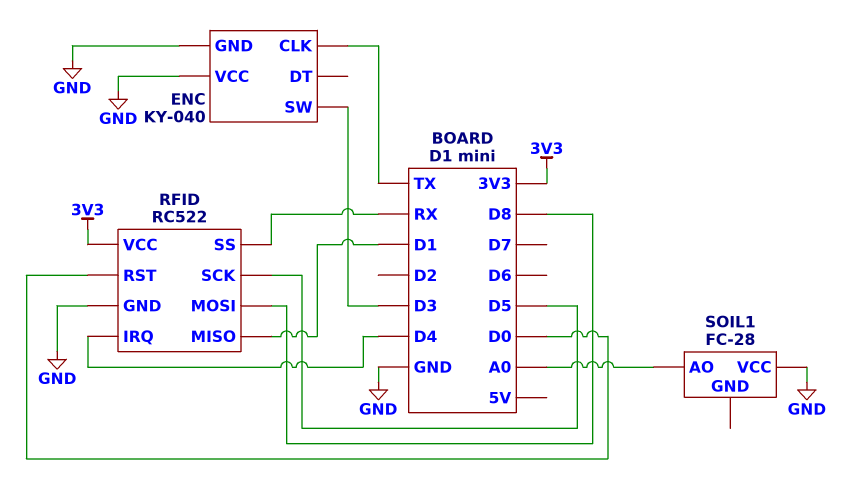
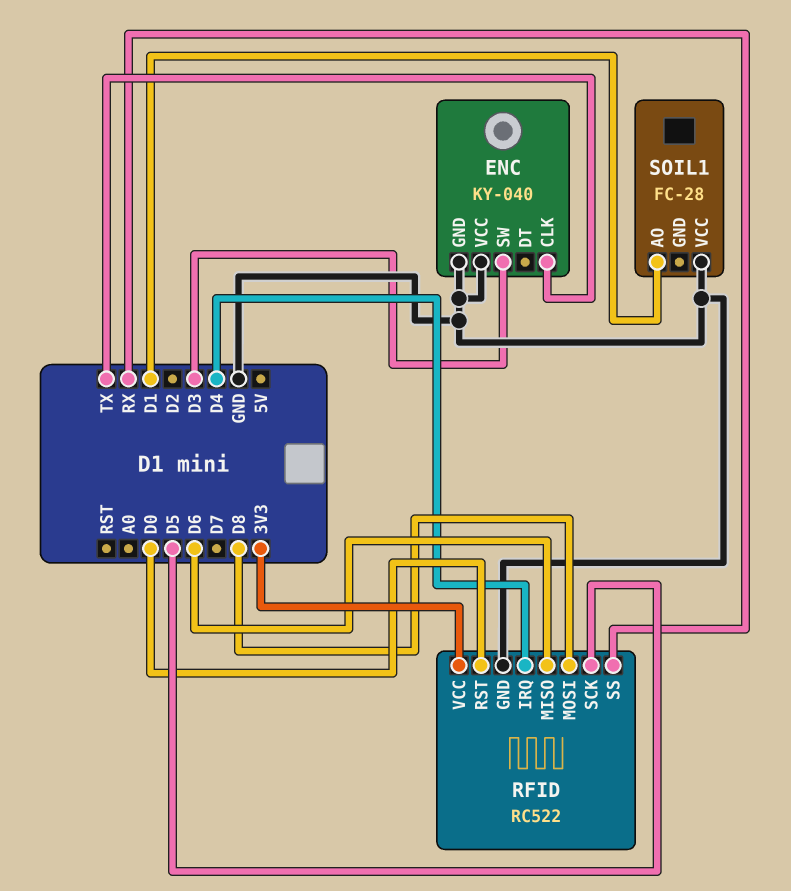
RFID pin MISO: D1 -> D6
SOIL1 pin AO: A0 -> D1

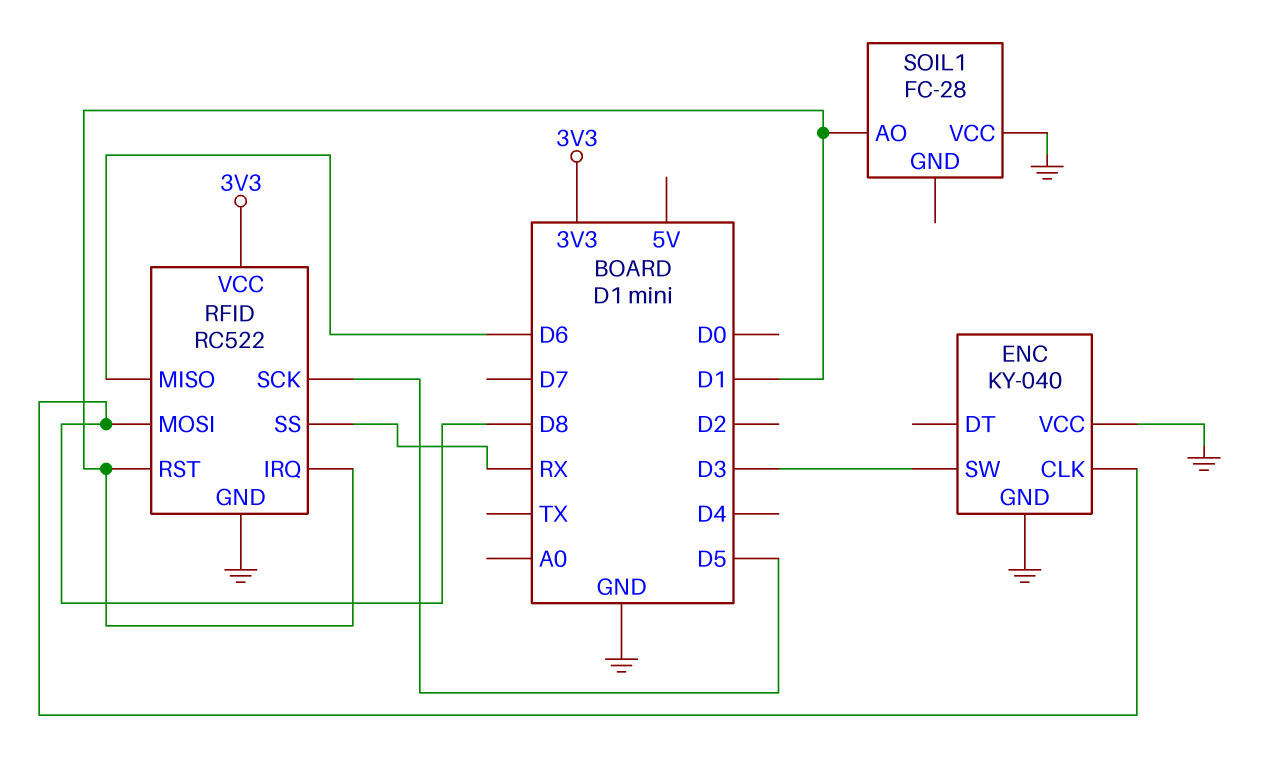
ENC pin CLK: TX -> D8
RFID pin IRQ: D4 -> D1
RFID pin RST: D0 -> D1

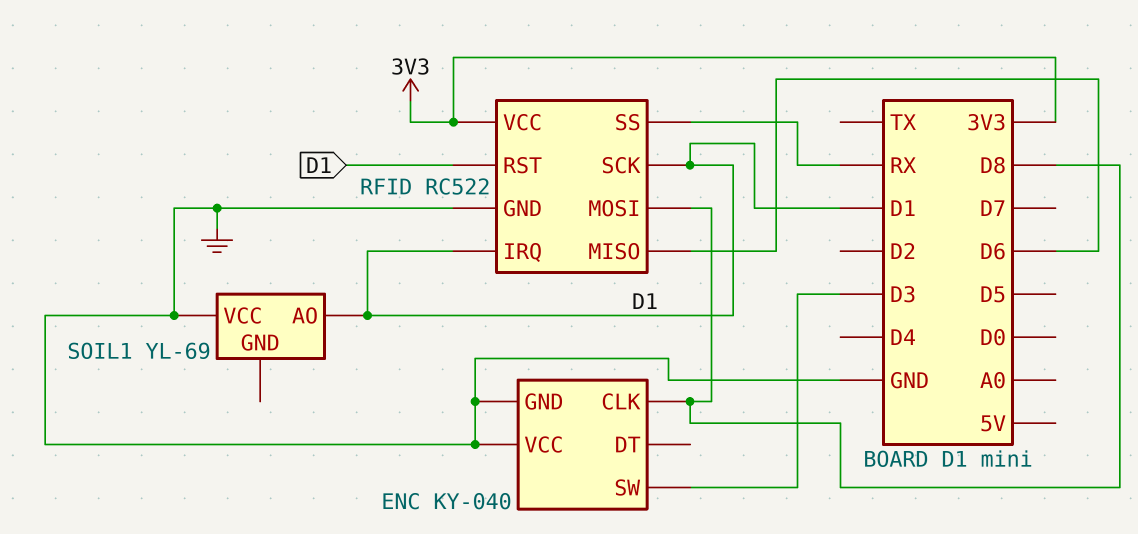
RFID pin SCK: D5 -> D1
SOIL1: FC-28 -> YL-69

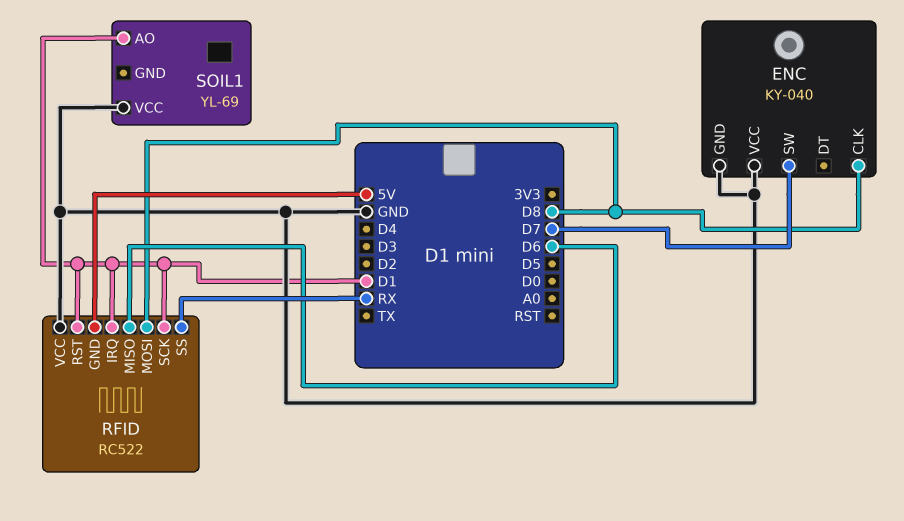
ENC pin SW: D3 -> D7
RFID pin GND: GND -> 5V
RFID pin VCC: 3V3 -> GND

